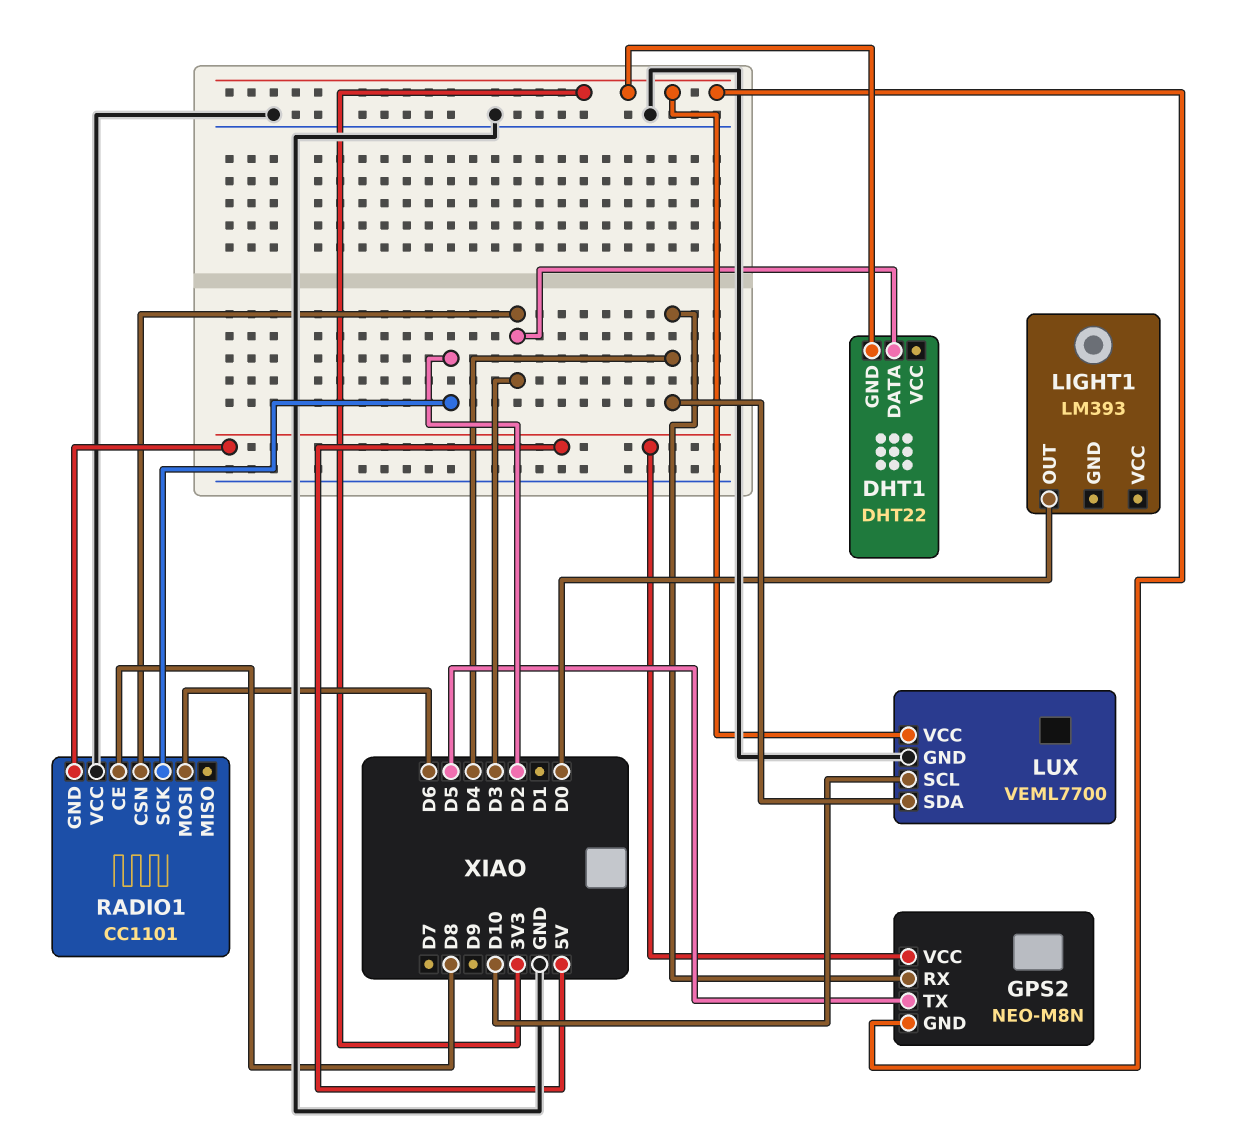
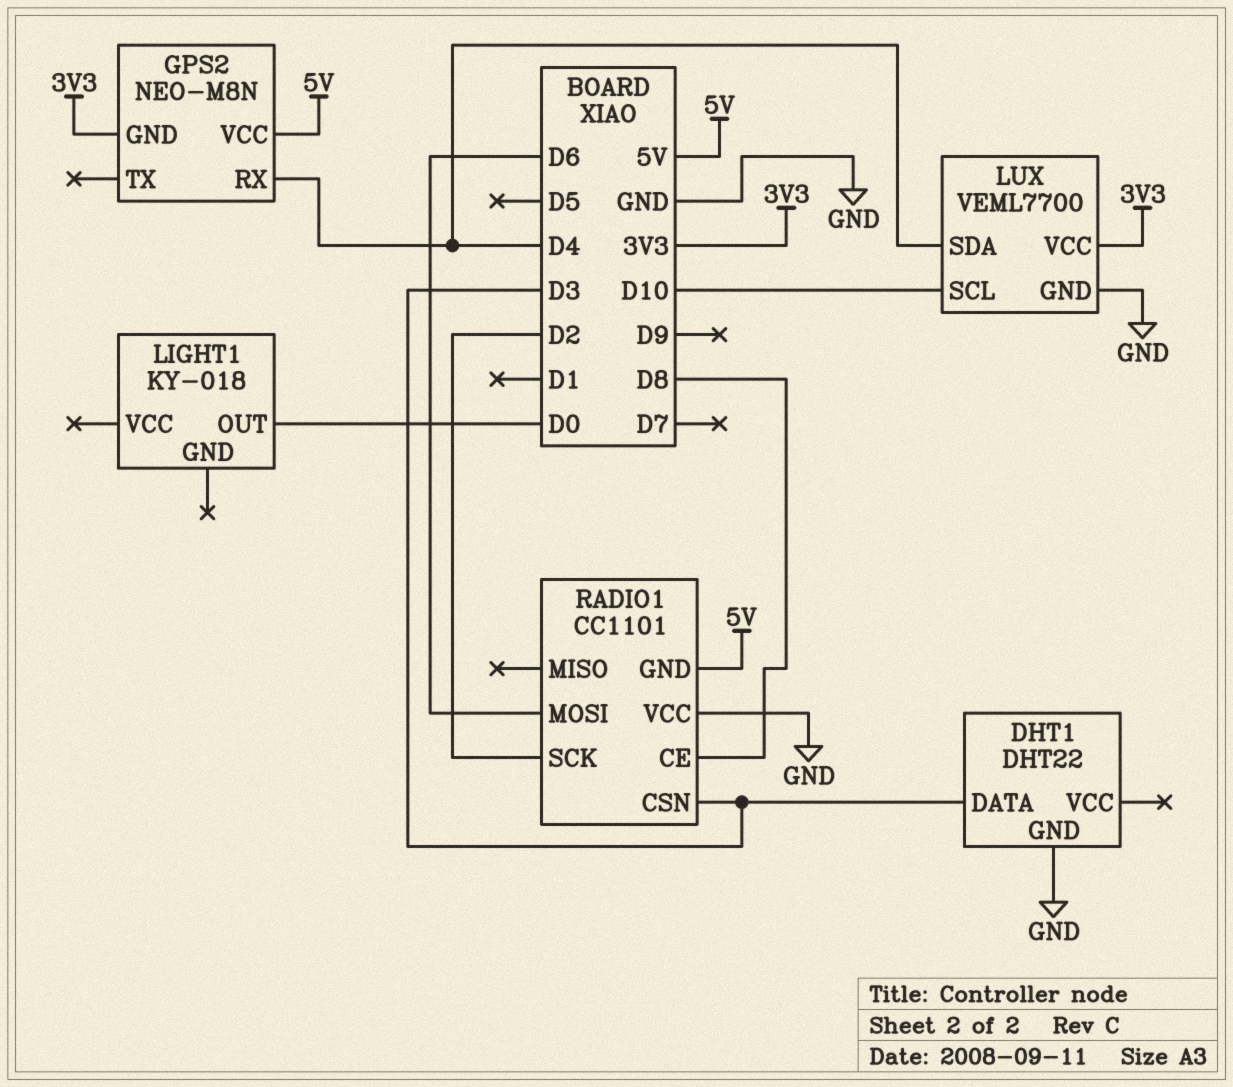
DHT1 pin GND: 3V3 -> GND
GPS2 pin TX: D5 -> none
LIGHT1: LM393 -> KY-018

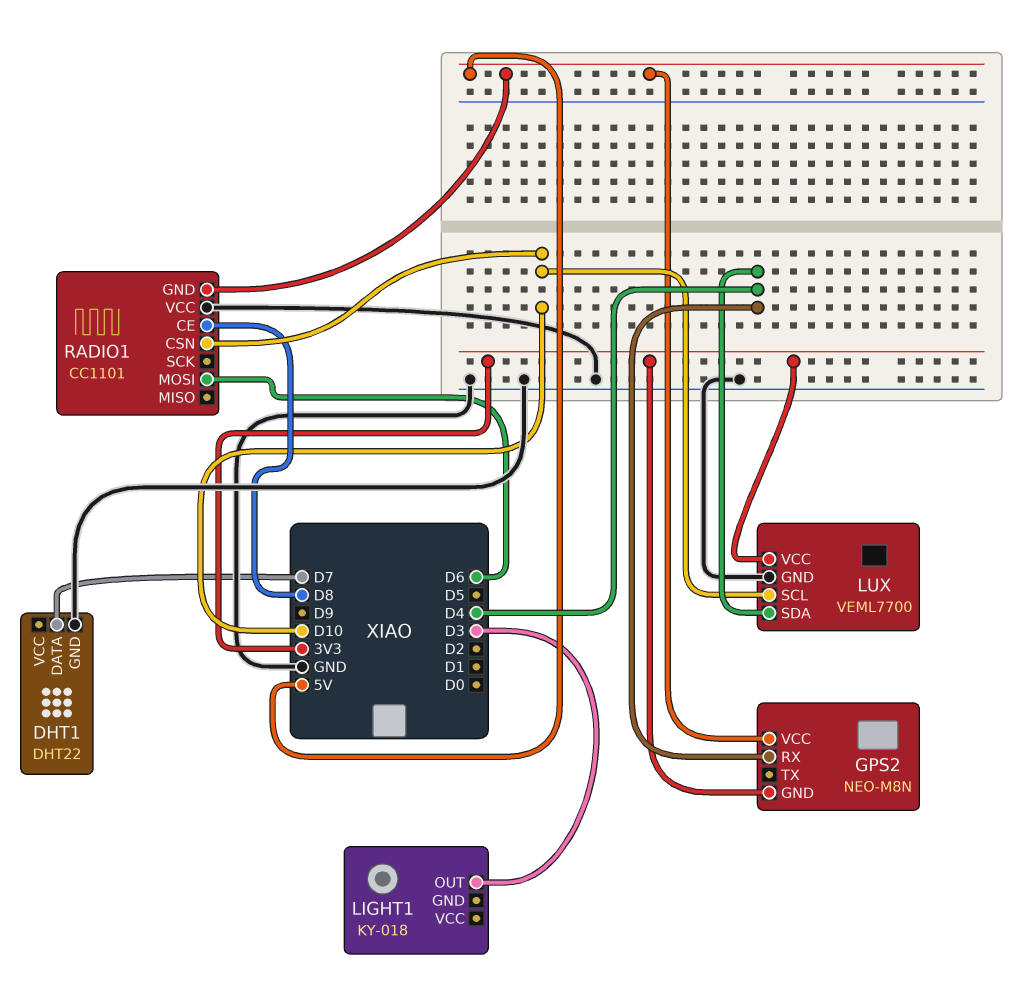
DHT1 pin DATA: D3 -> D7
LIGHT1 pin OUT: D0 -> D3
RADIO1 pin CSN: D3 -> D10
RADIO1 pin SCK: D2 -> none

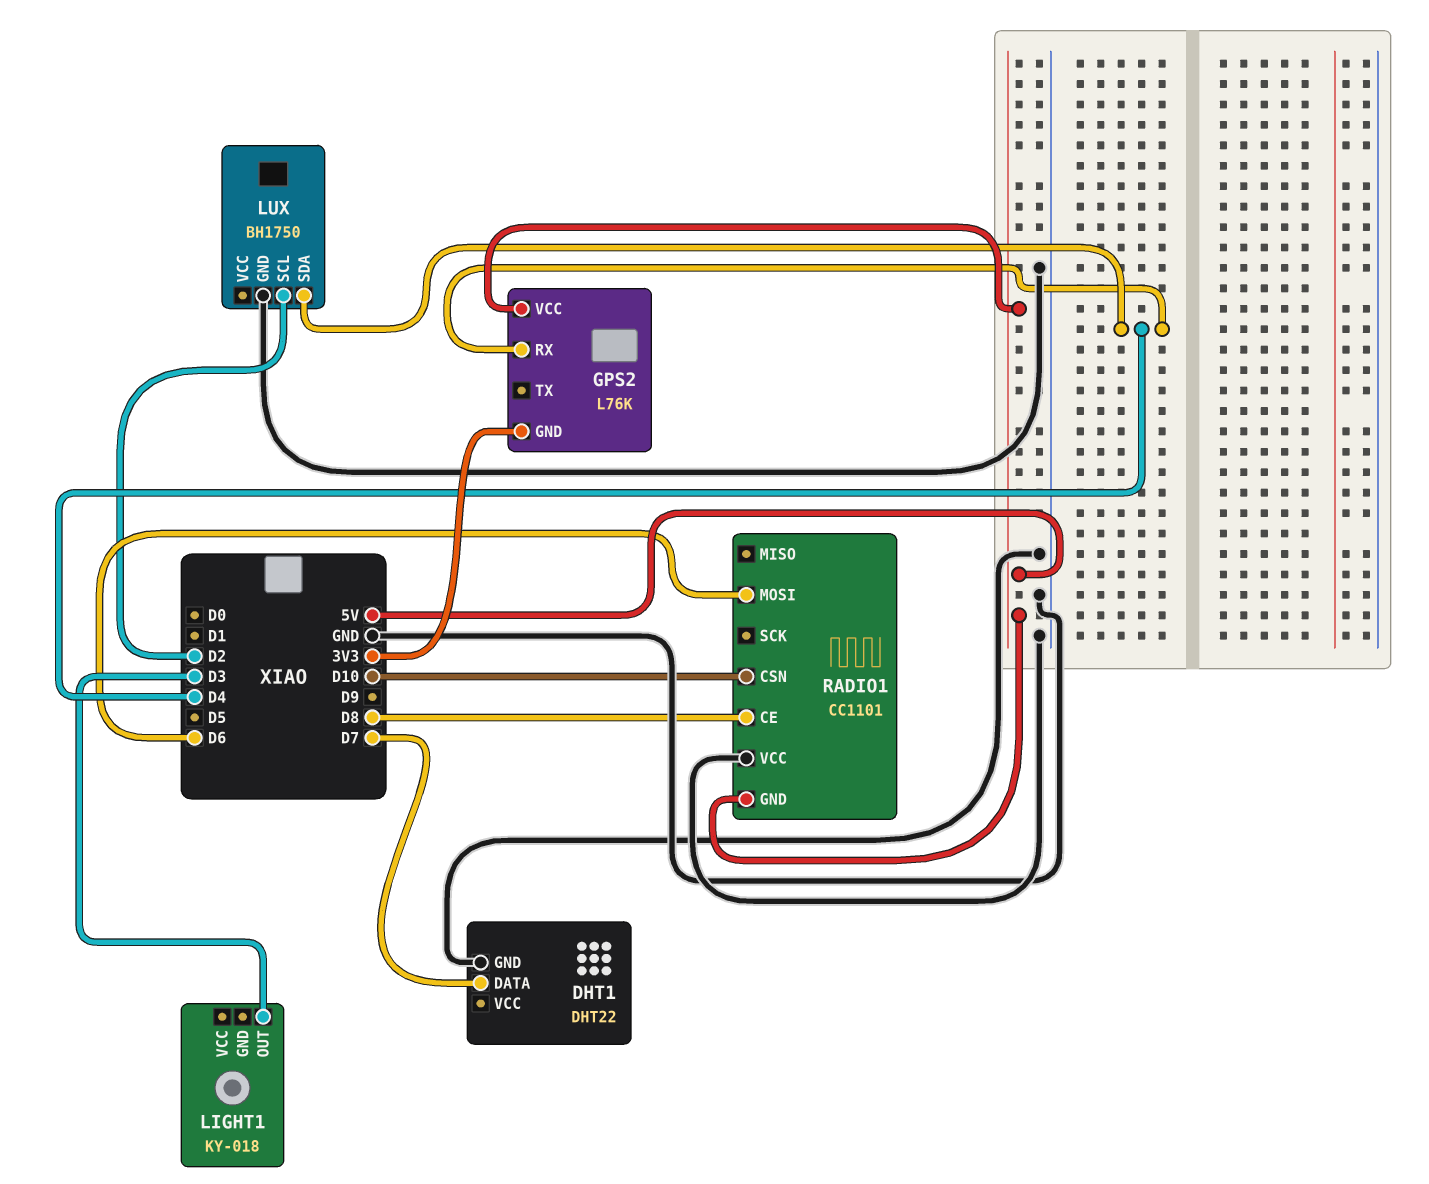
GPS2: NEO-M8N -> L76K
LUX: VEML7700 -> BH1750
LUX pin SCL: D10 -> D2
LUX pin VCC: 3V3 -> none

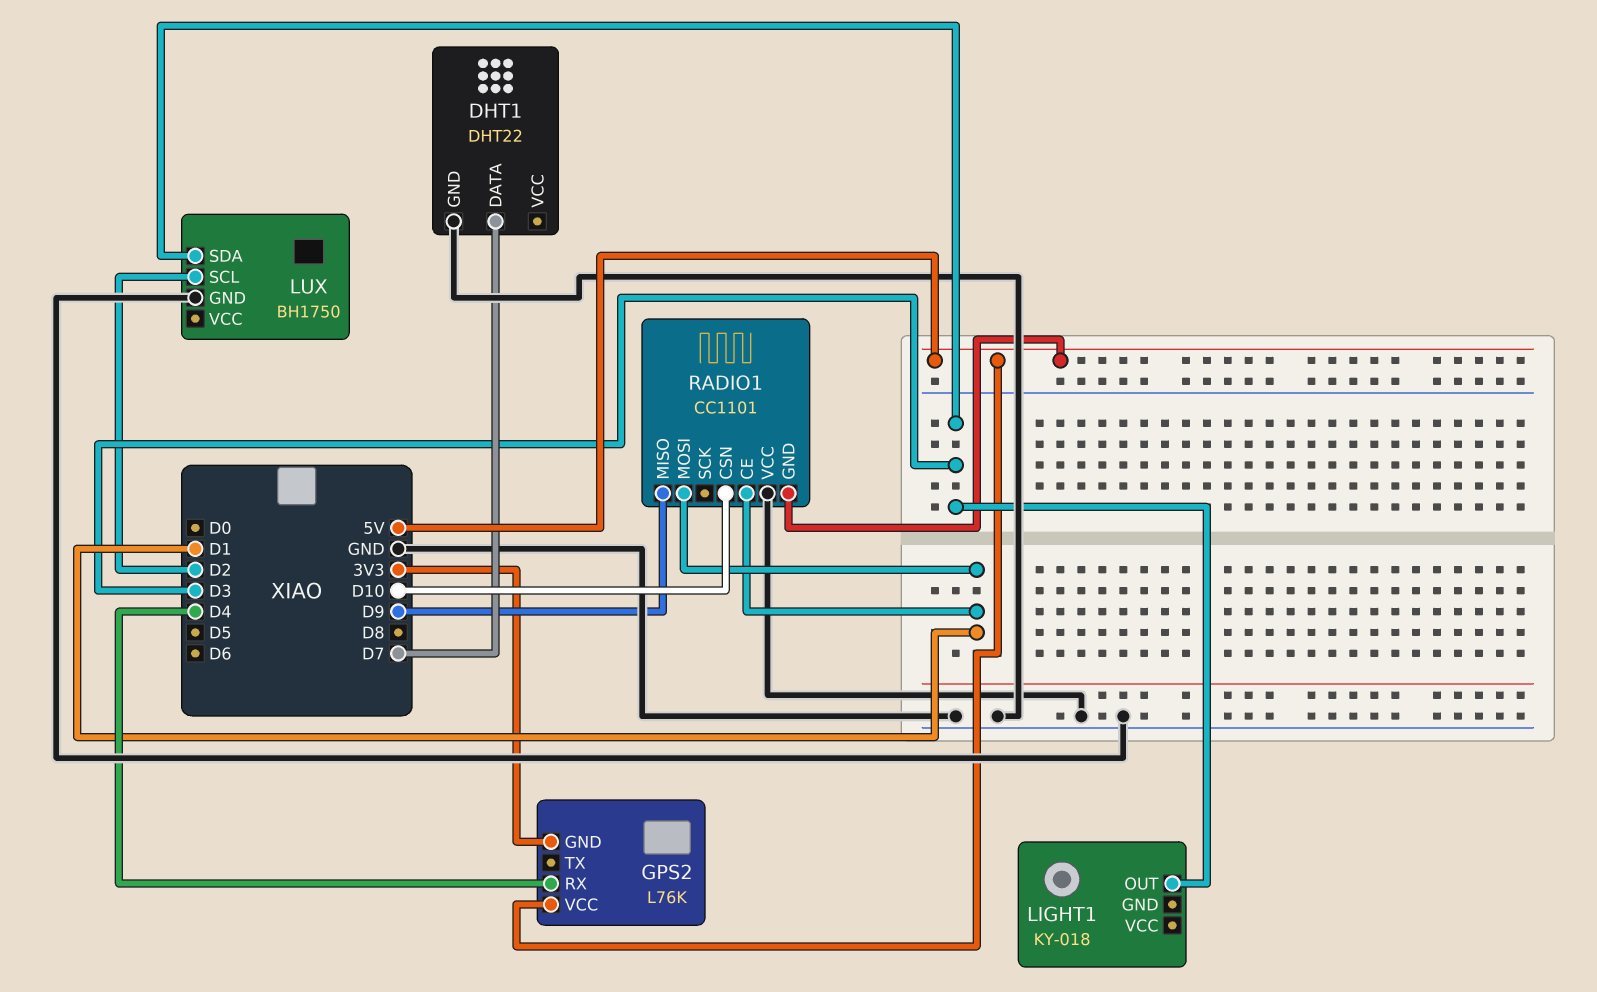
LUX pin SDA: D4 -> D3
RADIO1 pin CE: D8 -> D1
RADIO1 pin MISO: none -> D9
RADIO1 pin MOSI: D6 -> D1

